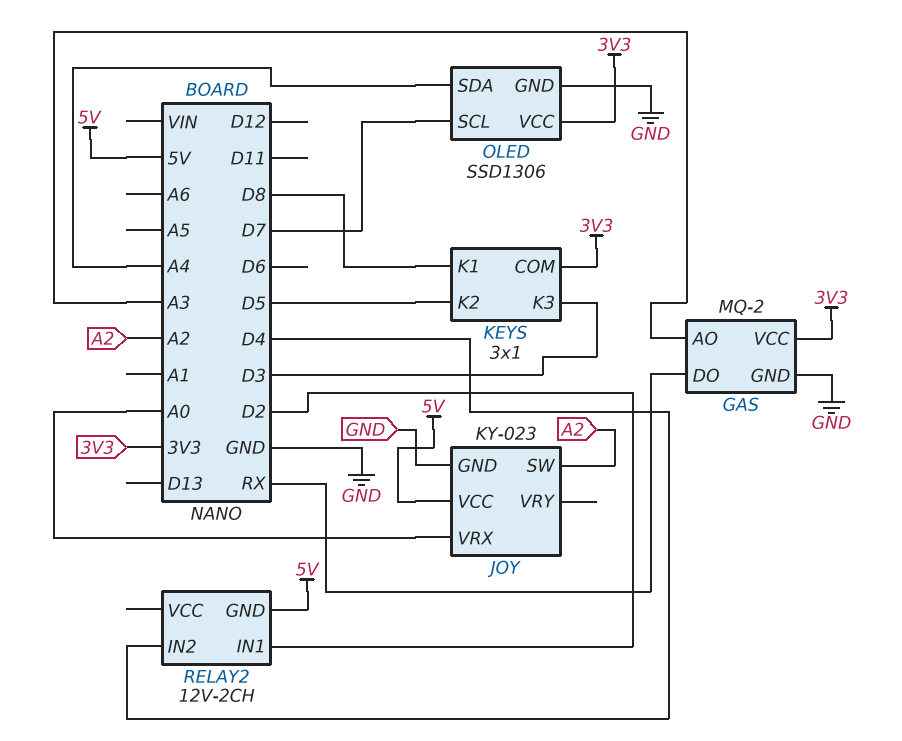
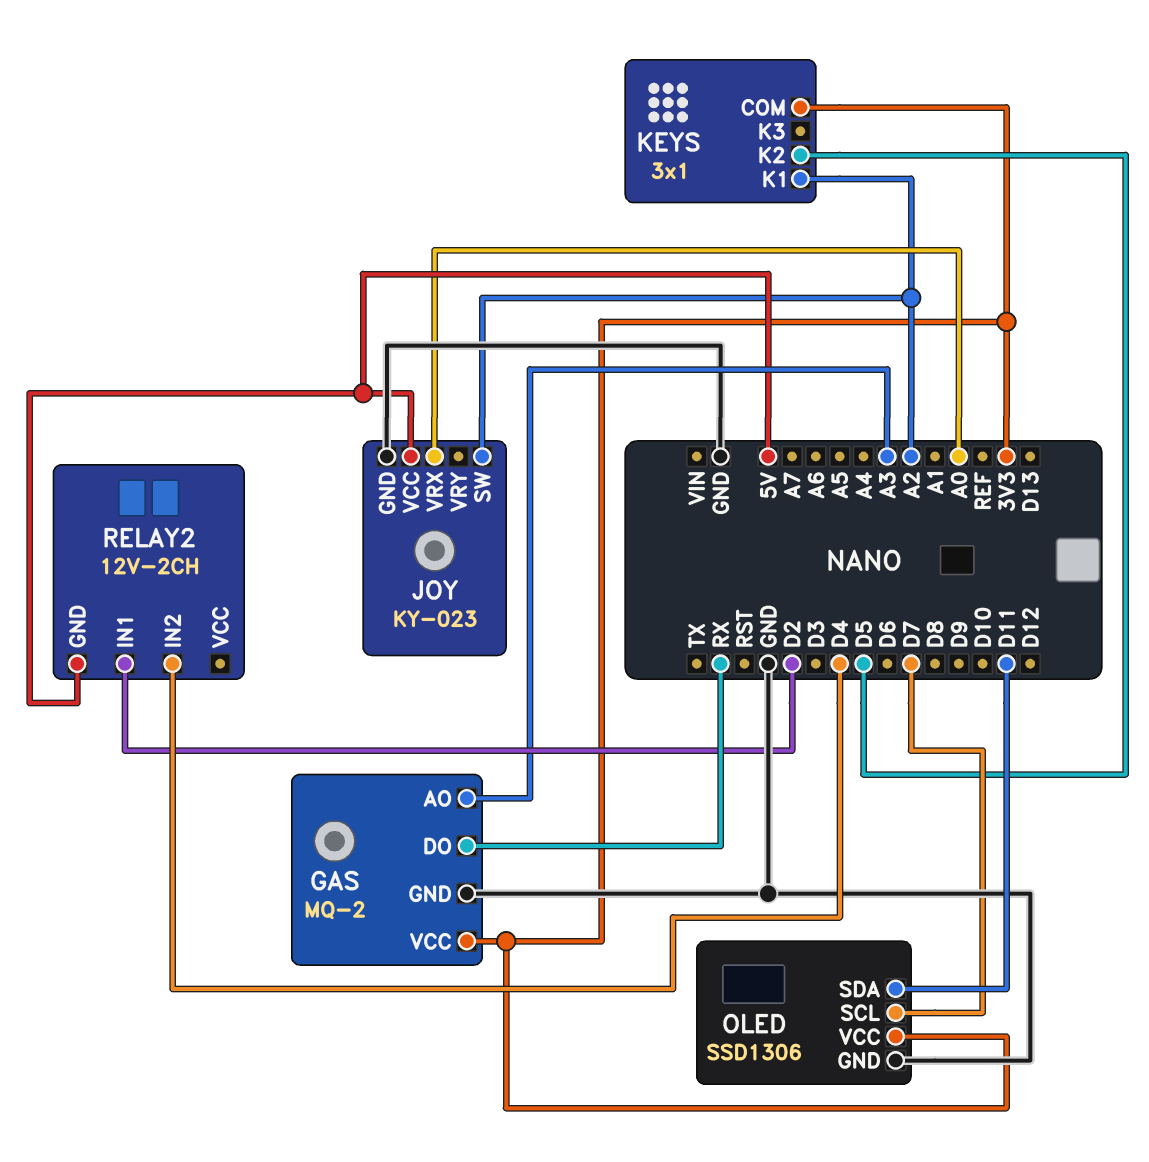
KEYS pin K1: D8 -> A2
KEYS pin K3: D3 -> none
OLED pin SDA: A4 -> D11

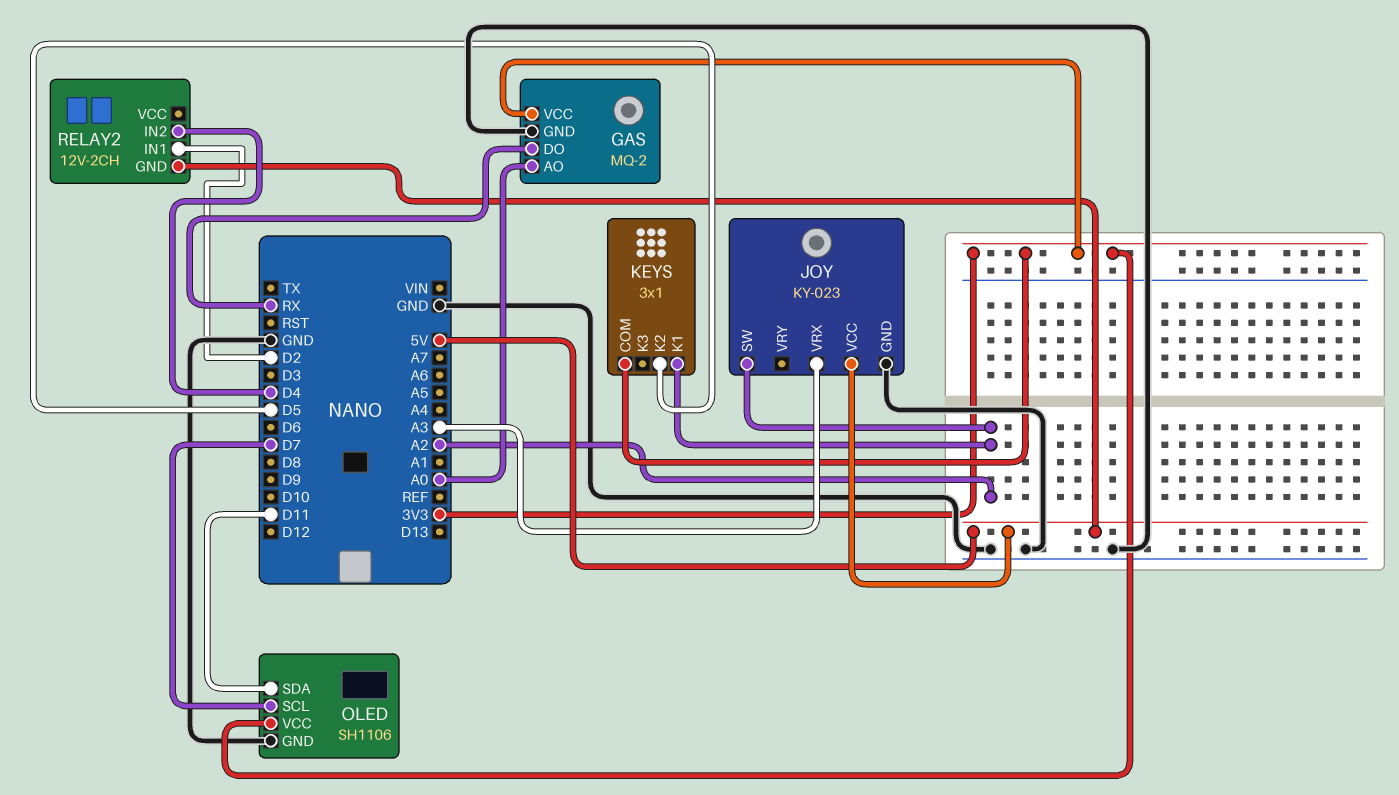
GAS pin AO: A3 -> A0
JOY pin VRX: A0 -> A3
OLED: SSD1306 -> SH1106

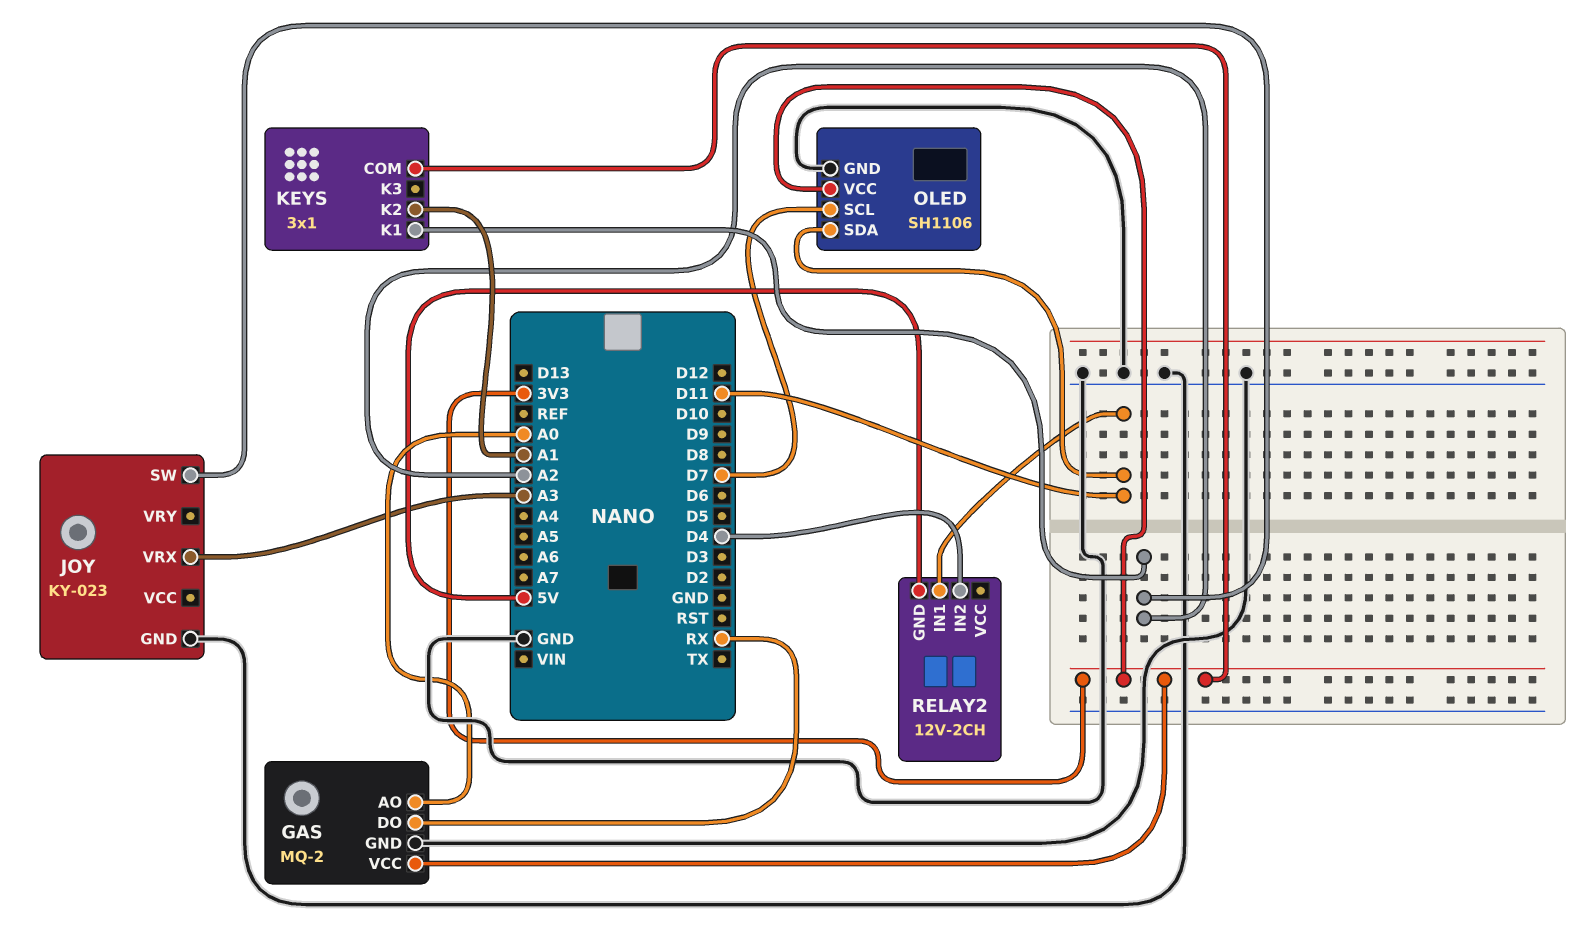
JOY pin VCC: 5V -> none
KEYS pin K2: D5 -> A1
RELAY2 pin IN1: D2 -> D11

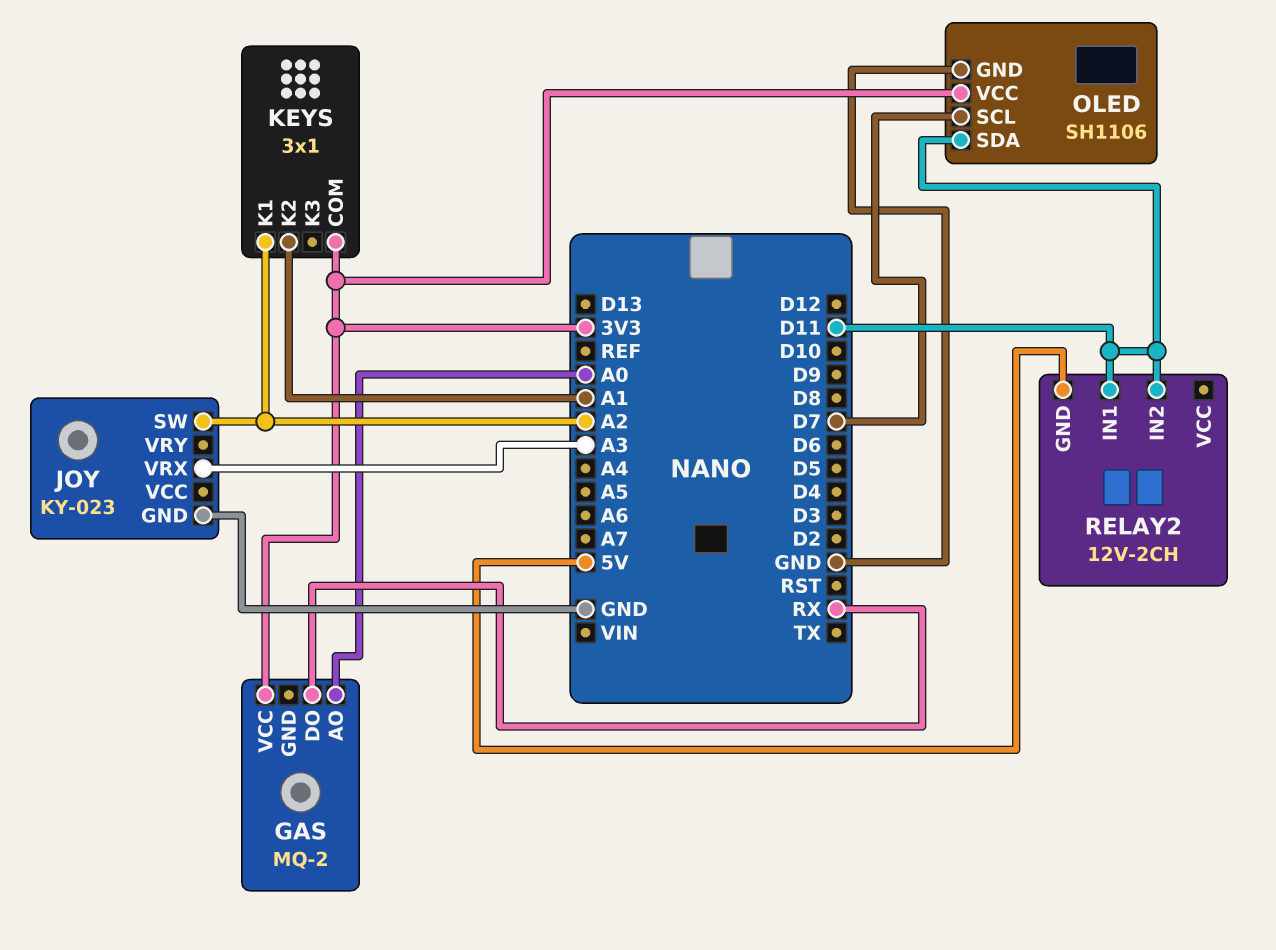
GAS pin GND: GND -> none
RELAY2 pin IN2: D4 -> D11

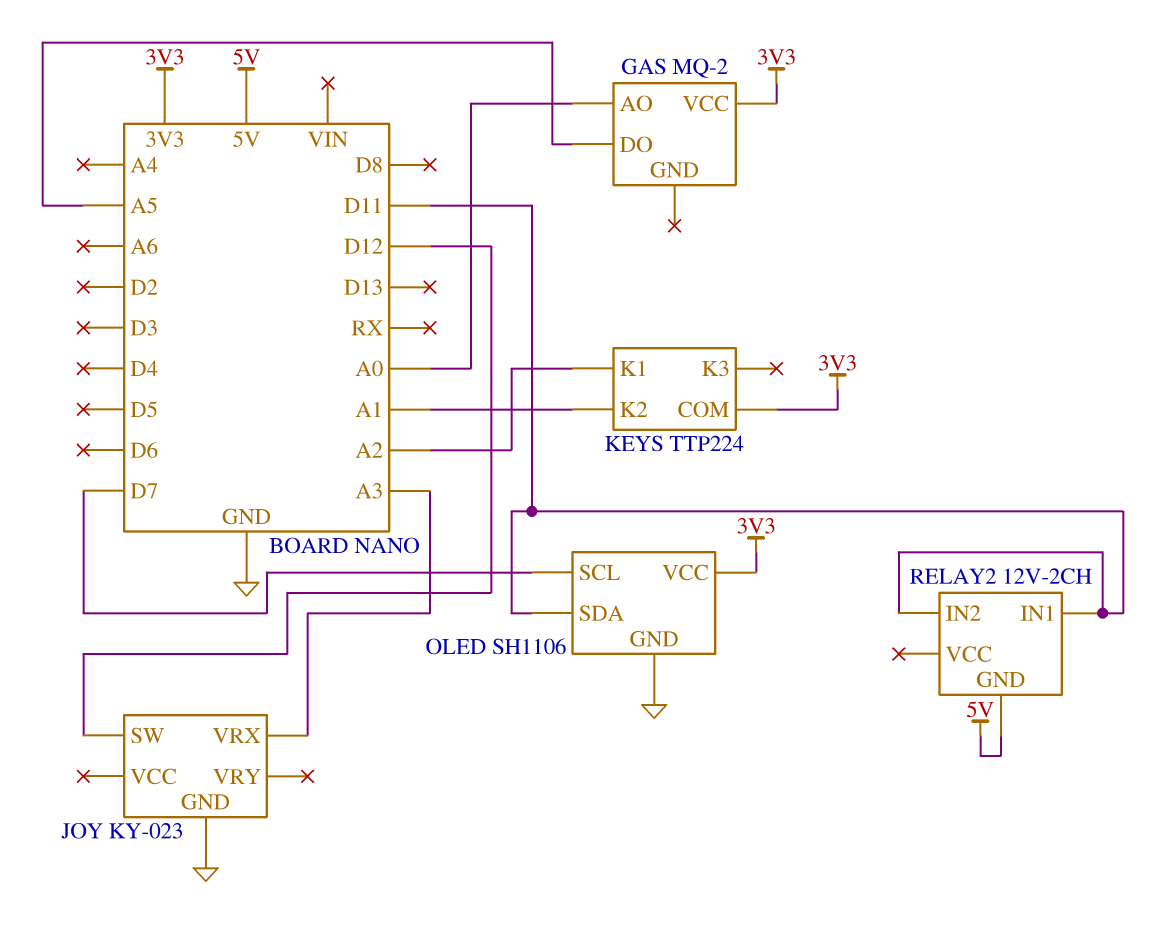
GAS pin DO: RX -> A5
JOY pin SW: A2 -> D12
KEYS: 3x1 -> TTP224

